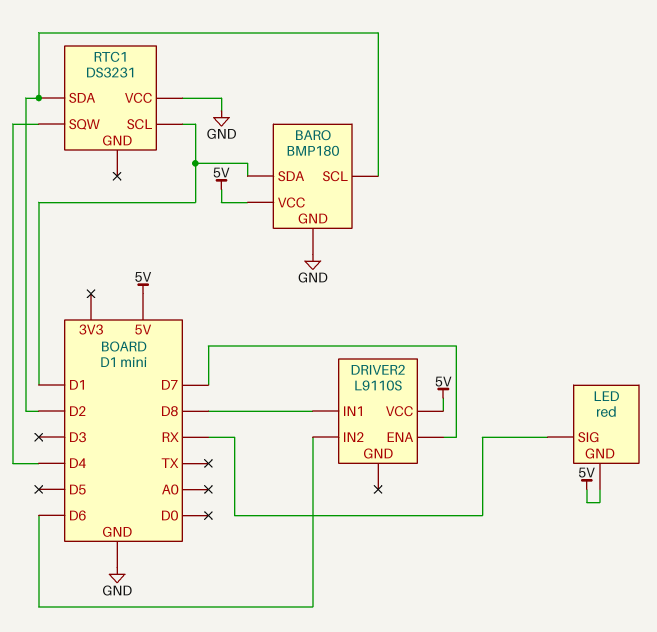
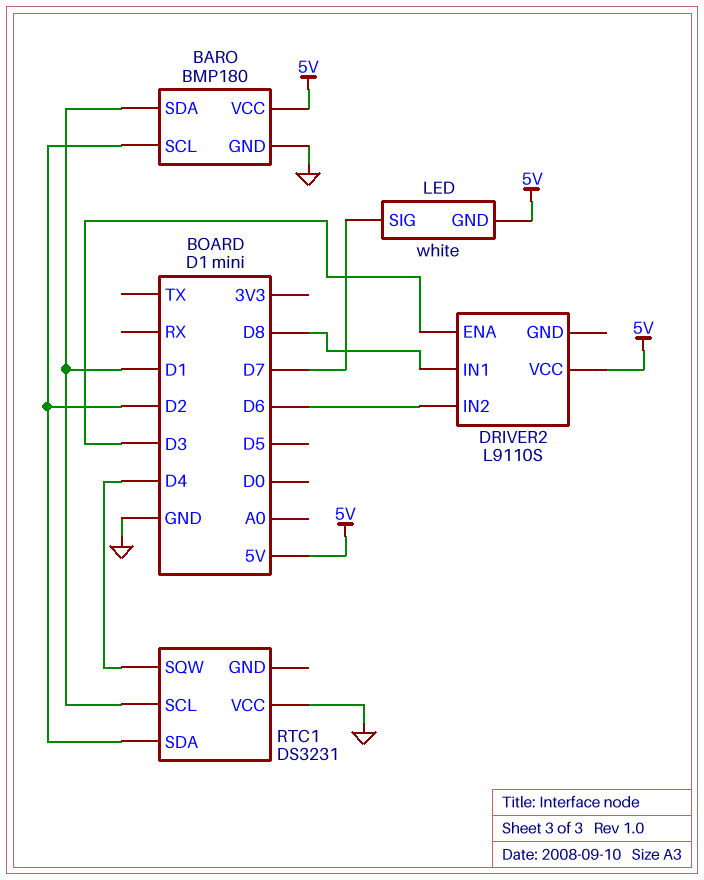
DRIVER2 pin ENA: D7 -> D3
LED: red -> white
LED pin SIG: RX -> D7

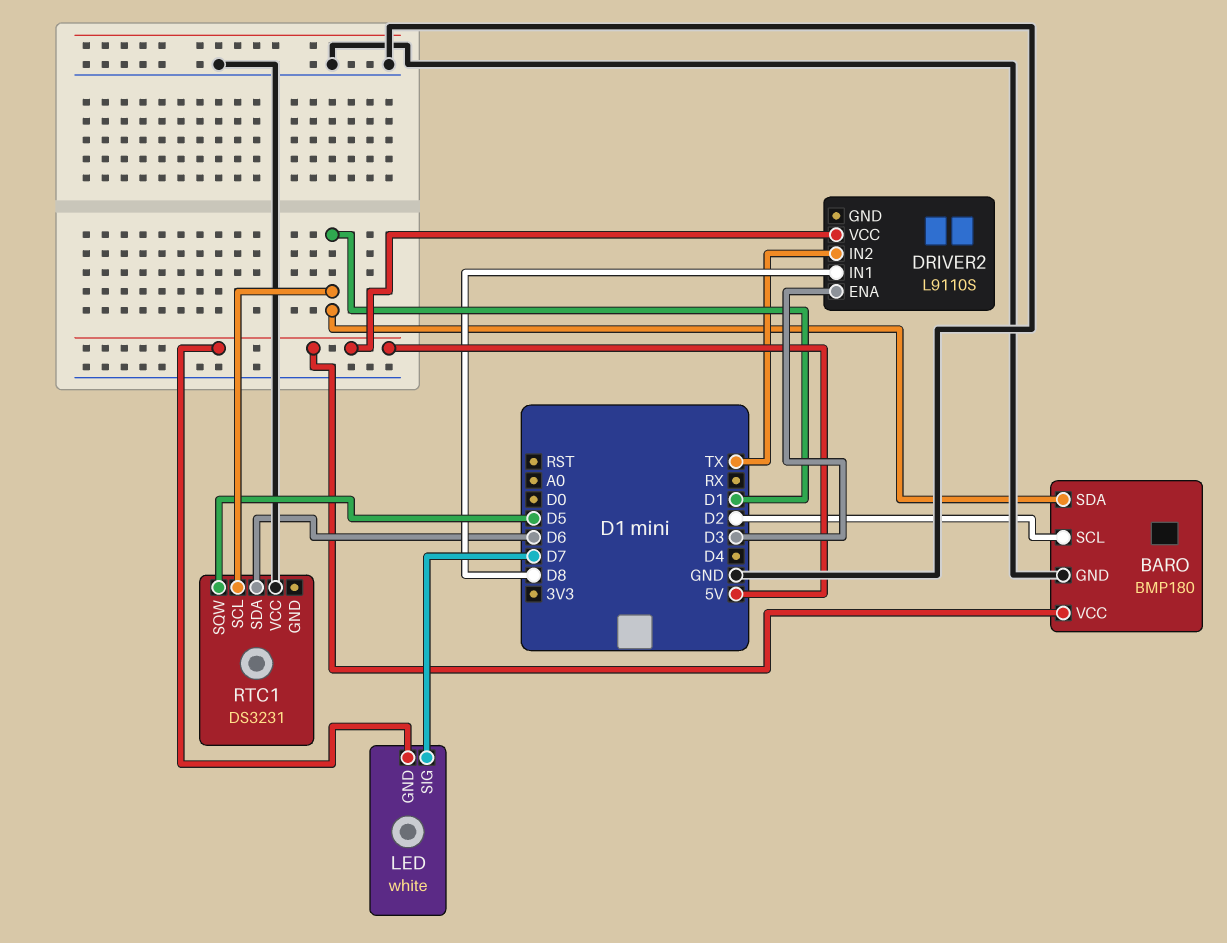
DRIVER2 pin IN2: D6 -> TX
RTC1 pin SDA: D2 -> D6
RTC1 pin SQW: D4 -> D5

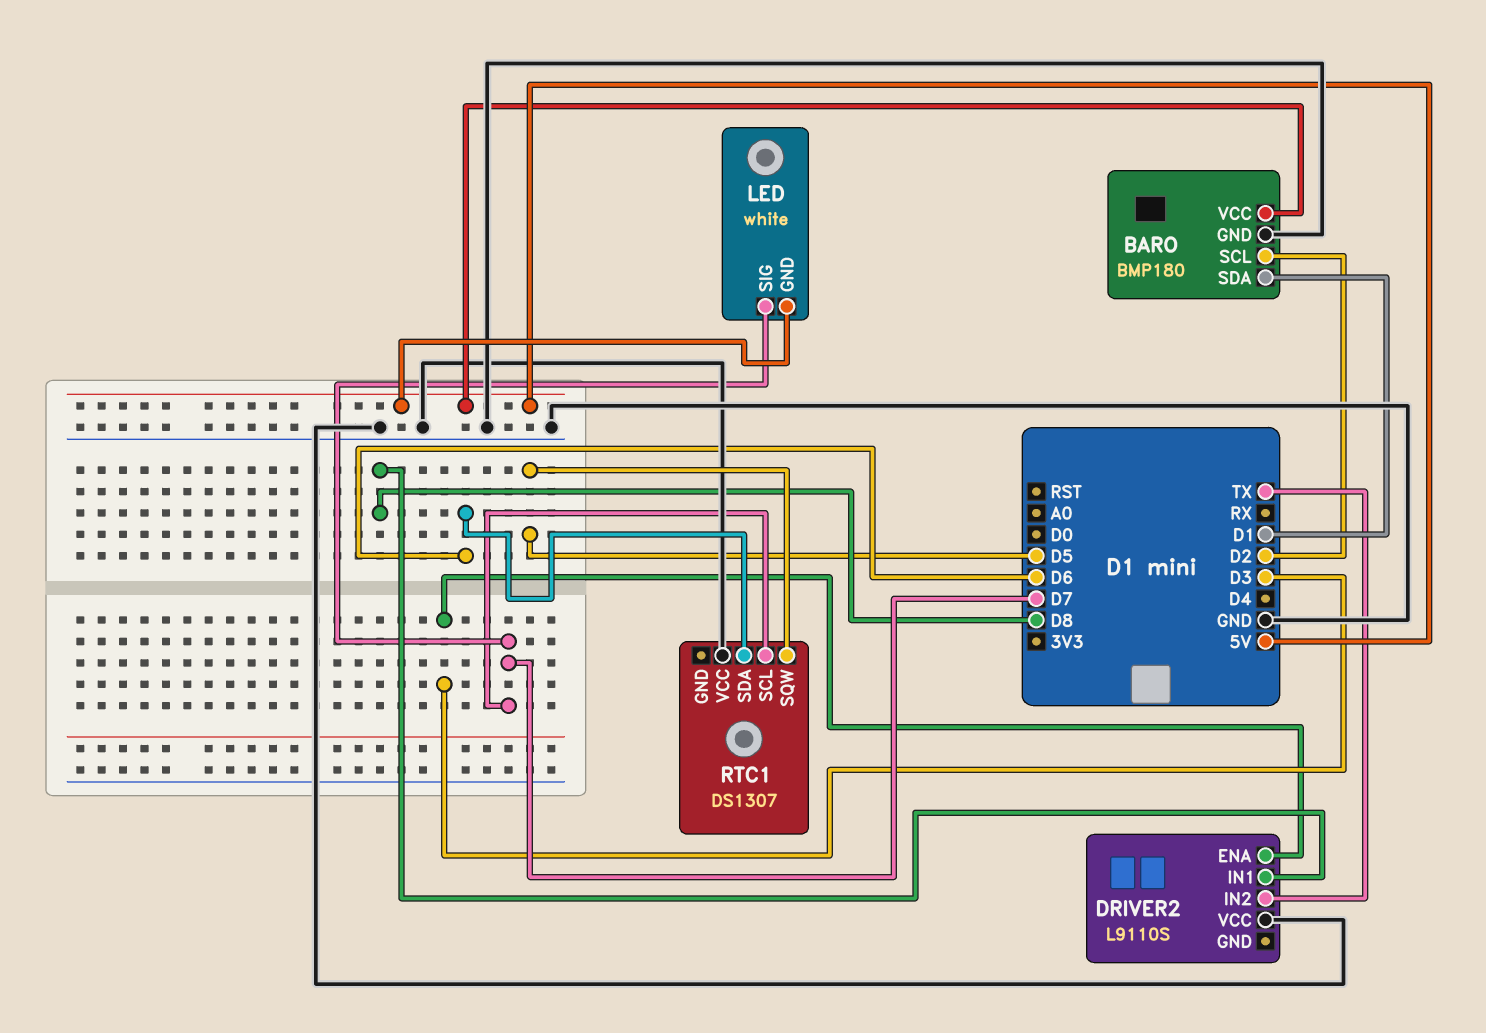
DRIVER2 pin VCC: 5V -> GND
RTC1: DS3231 -> DS1307
RTC1 pin SCL: D1 -> D7

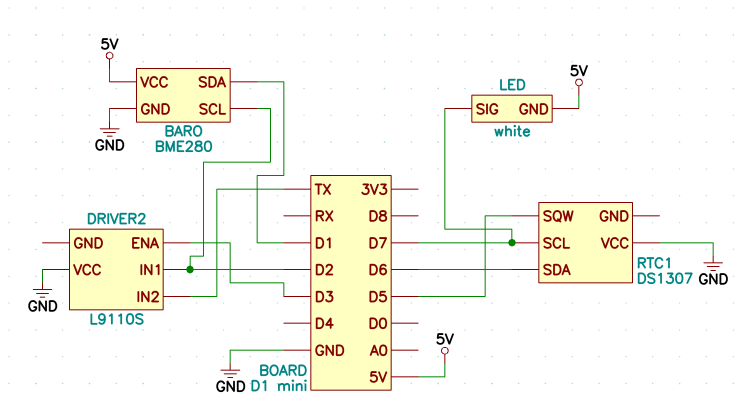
BARO: BMP180 -> BME280
DRIVER2 pin IN1: D8 -> D2

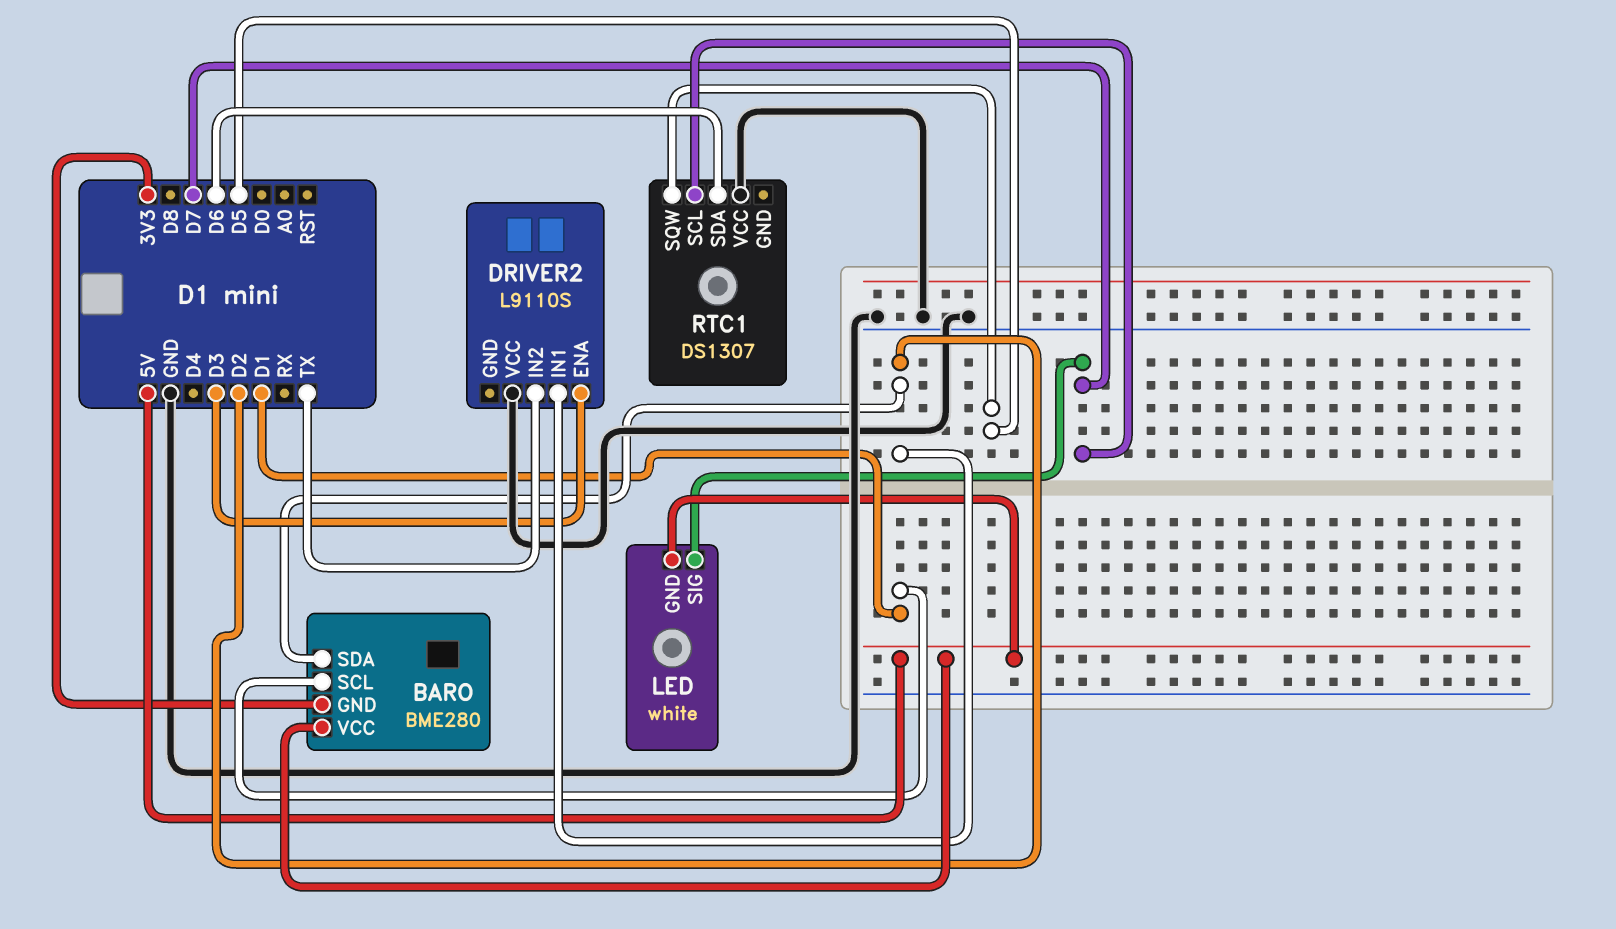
BARO pin GND: GND -> 3V3
BARO pin SCL: D2 -> D1
BARO pin SDA: D1 -> D2

